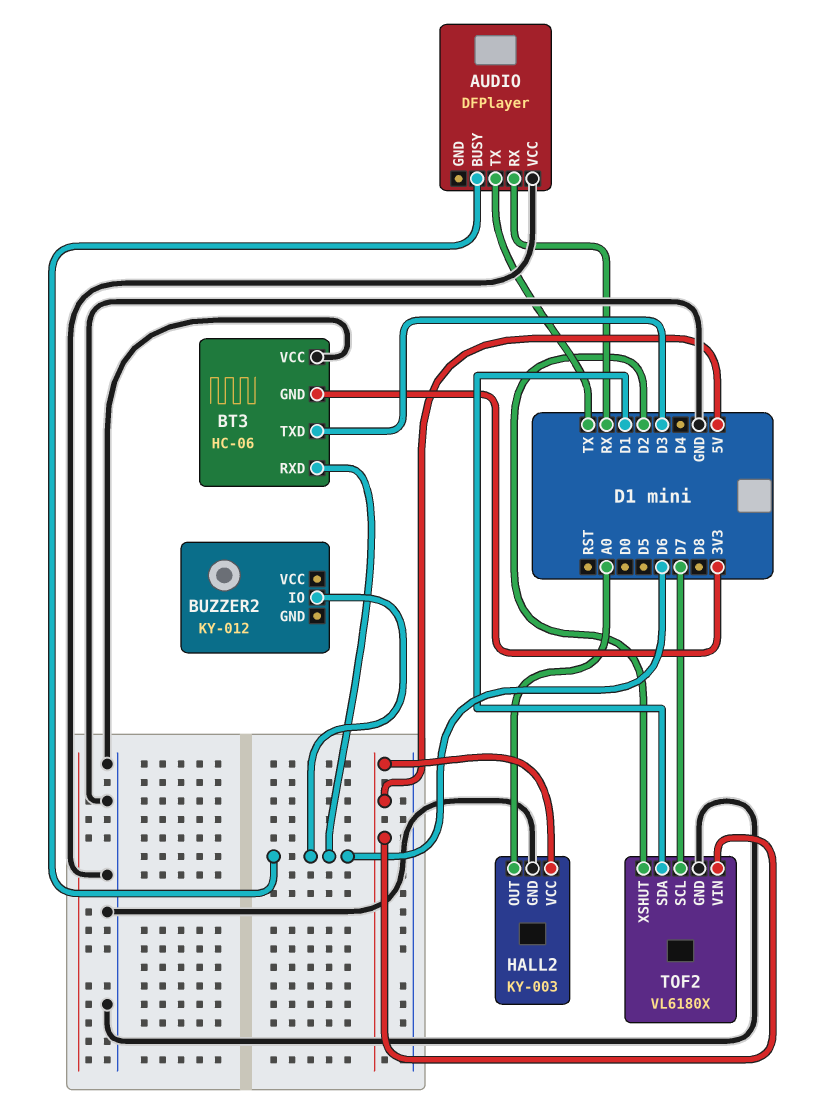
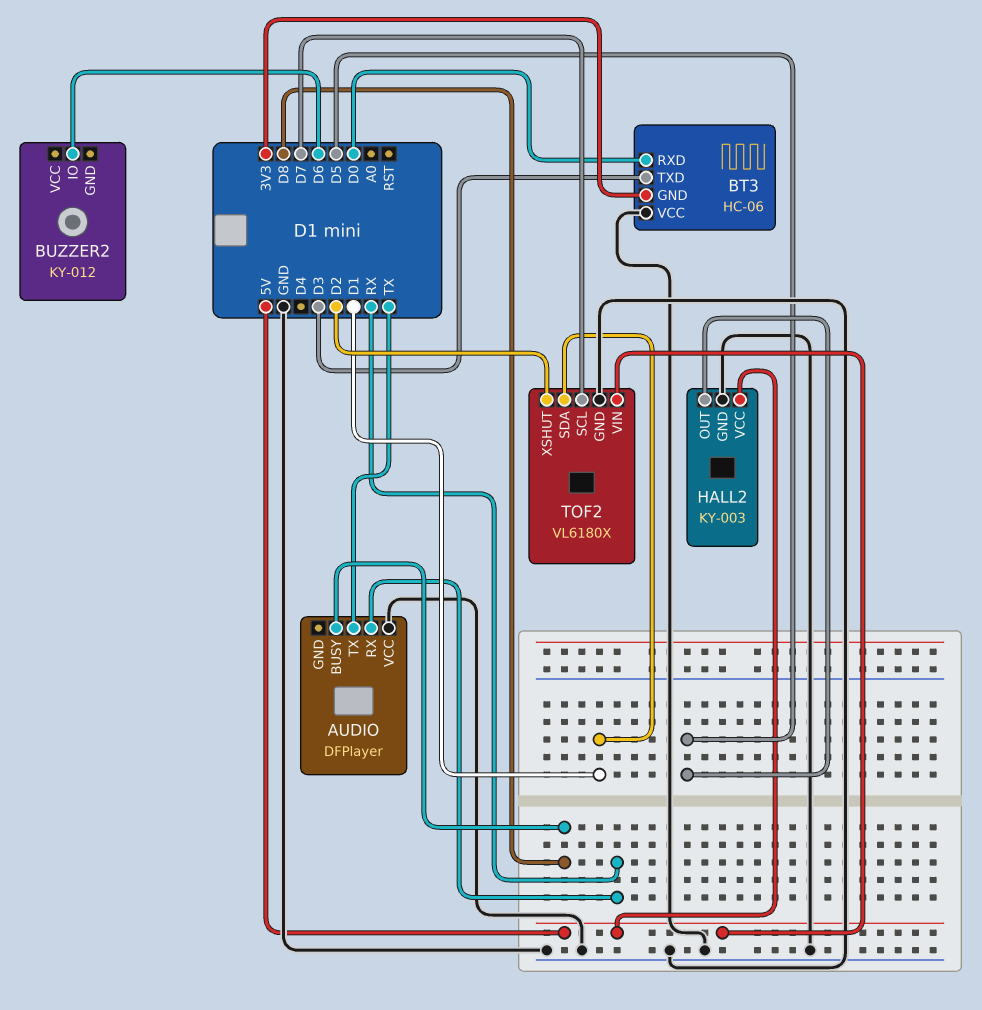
AUDIO pin BUSY: D6 -> D8
BT3 pin RXD: D6 -> D0
HALL2 pin OUT: A0 -> D5

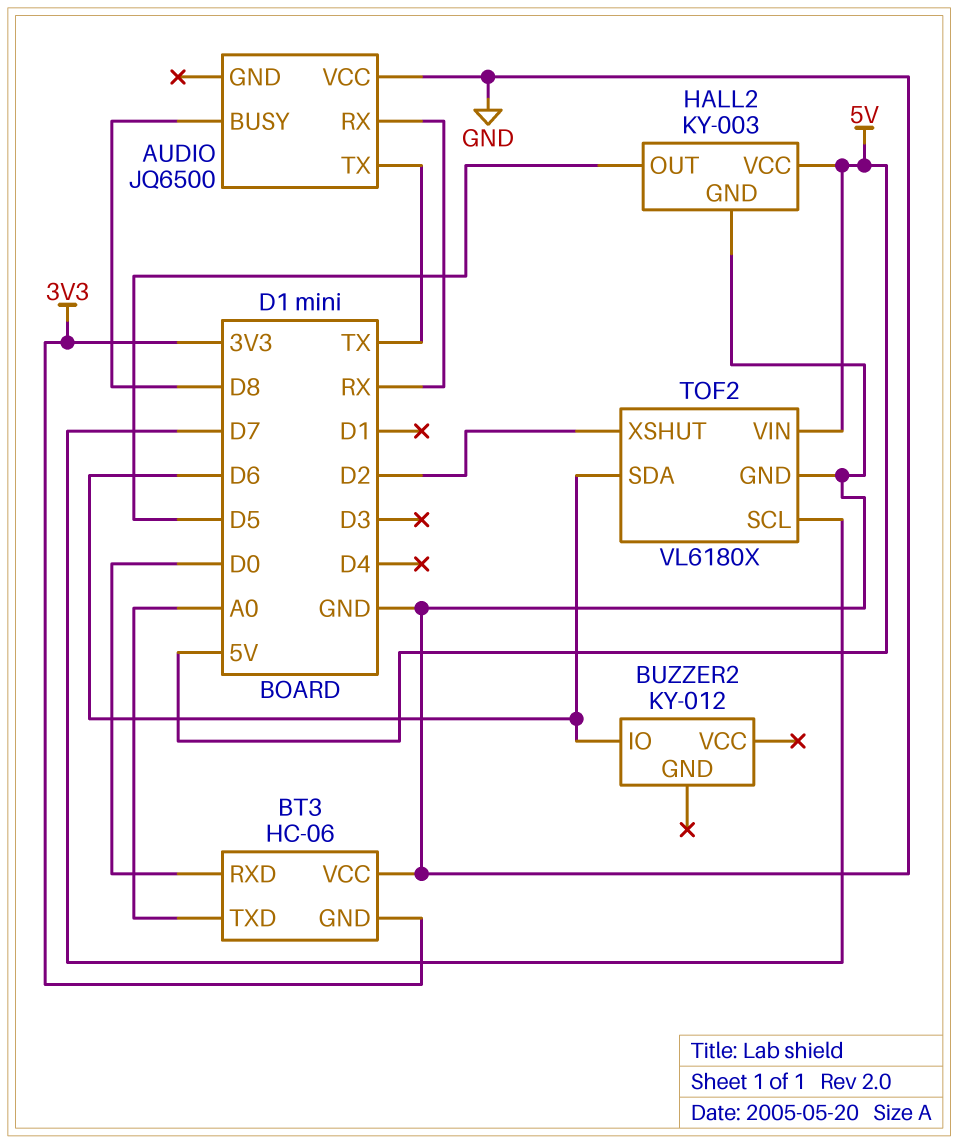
AUDIO: DFPlayer -> JQ6500
BT3 pin TXD: D3 -> A0
TOF2 pin SDA: D1 -> D6

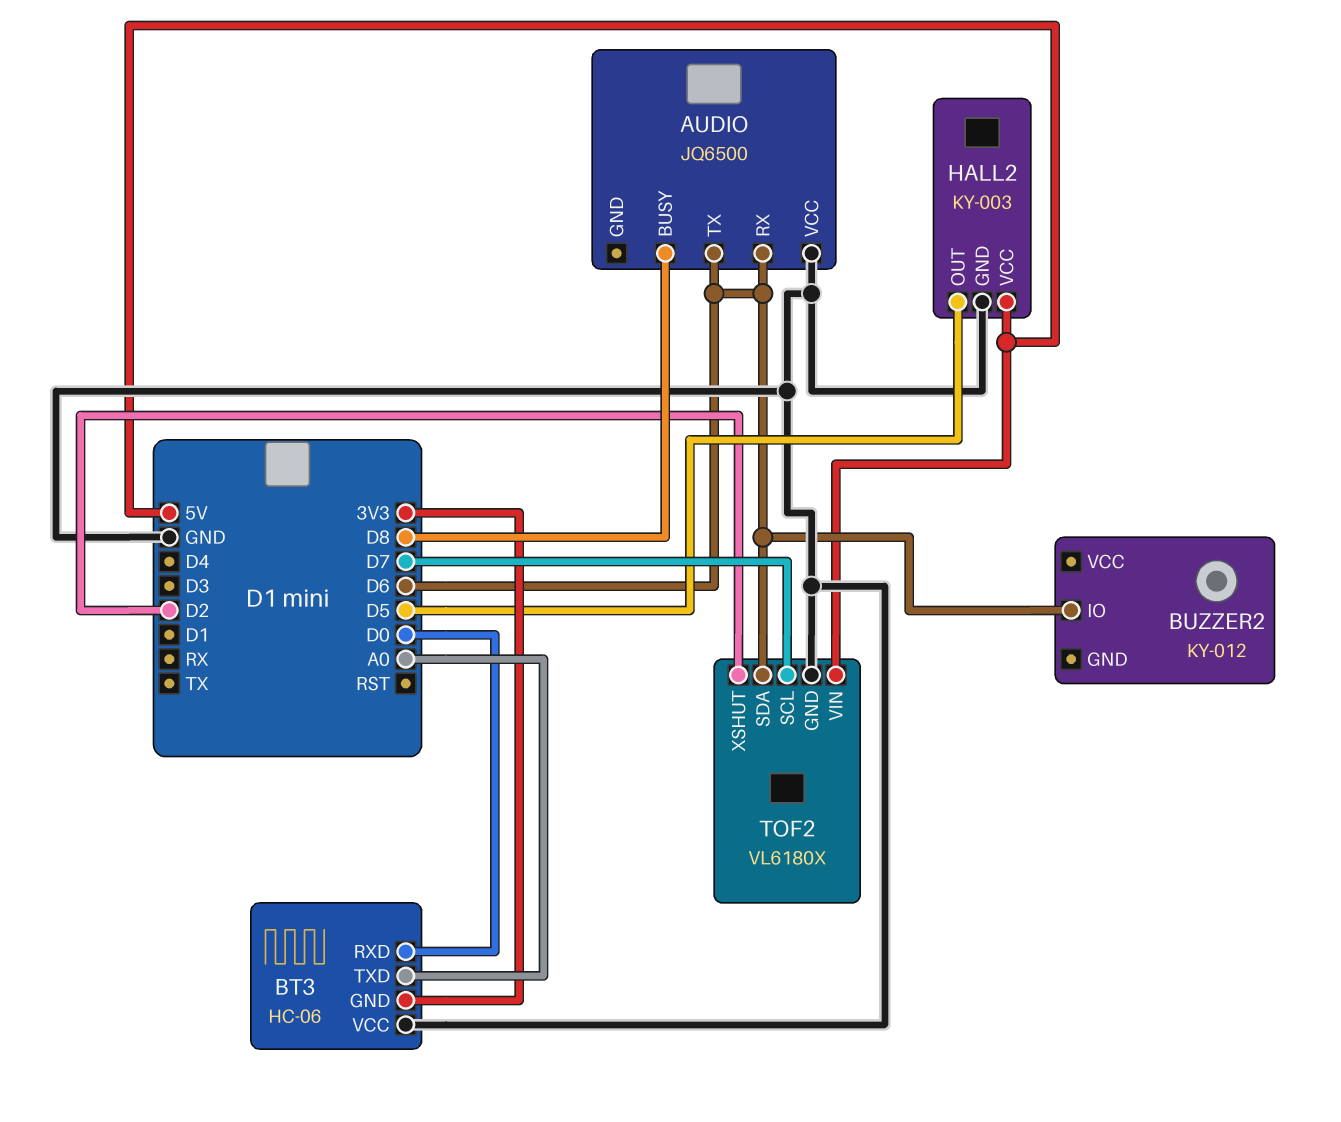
AUDIO pin RX: RX -> D6
AUDIO pin TX: TX -> D6

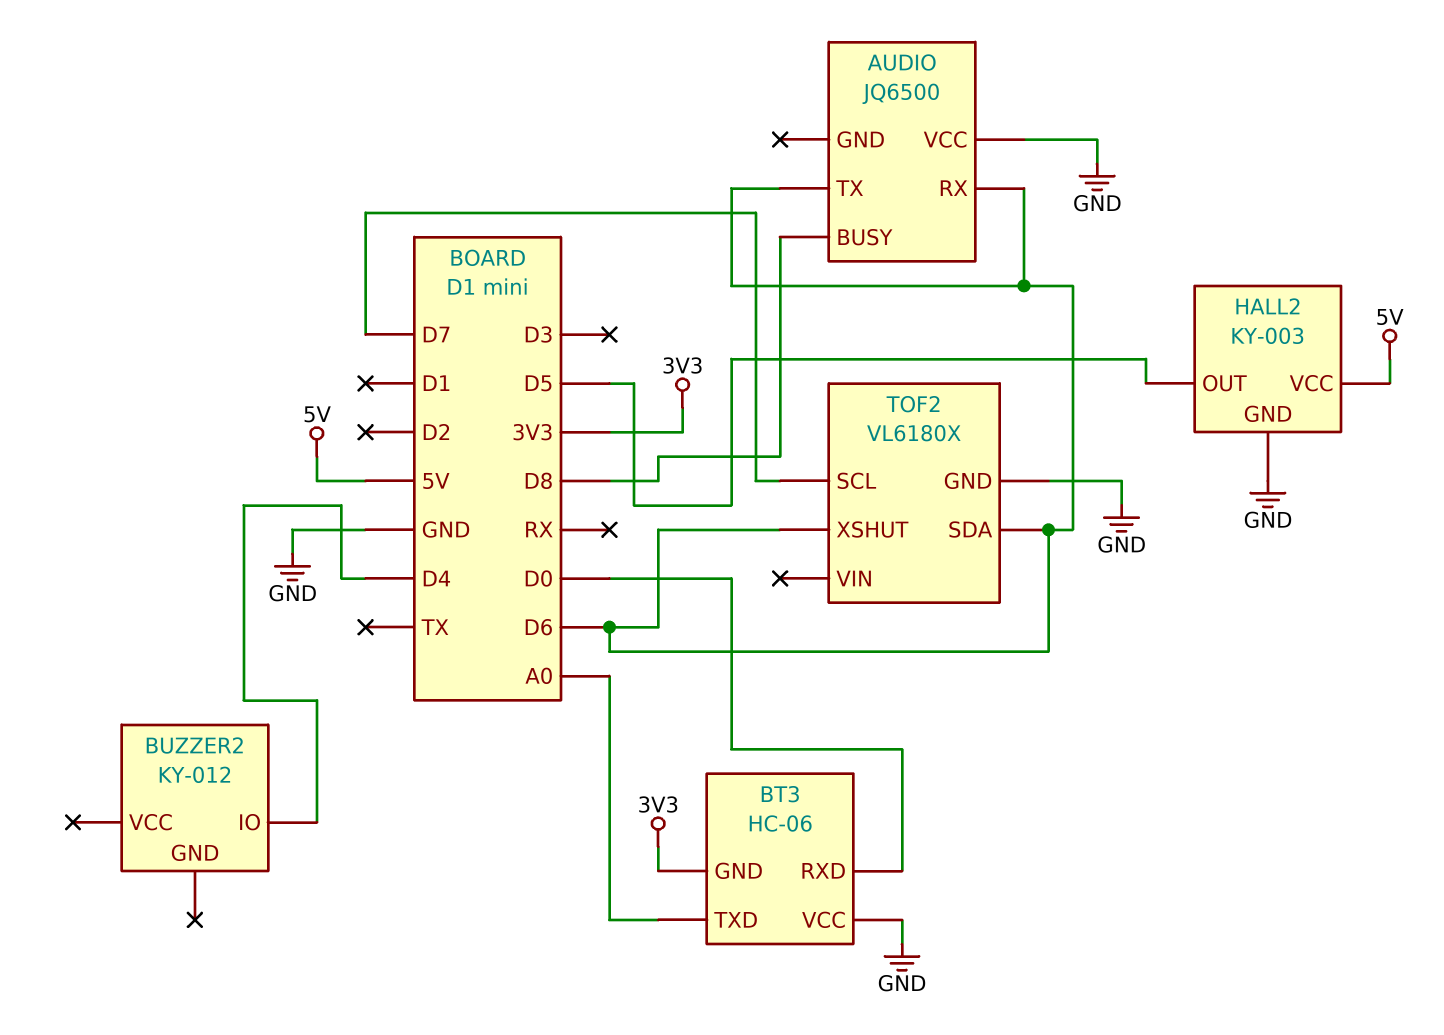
BUZZER2 pin IO: D6 -> D4
TOF2 pin VIN: 5V -> none
TOF2 pin XSHUT: D2 -> D6

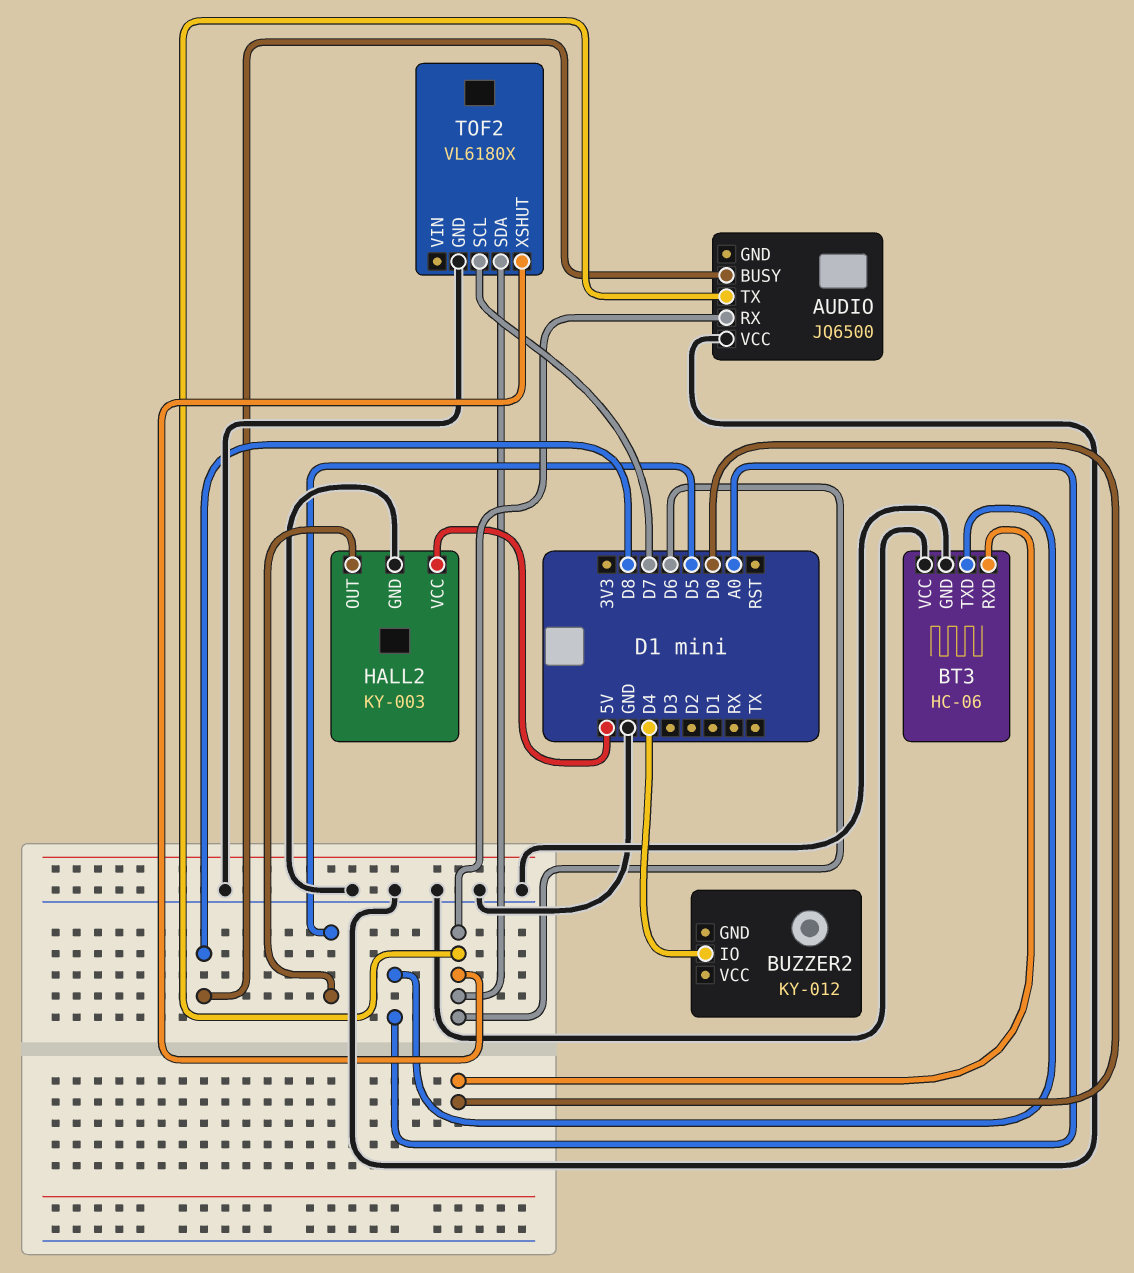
BT3 pin GND: 3V3 -> GND

